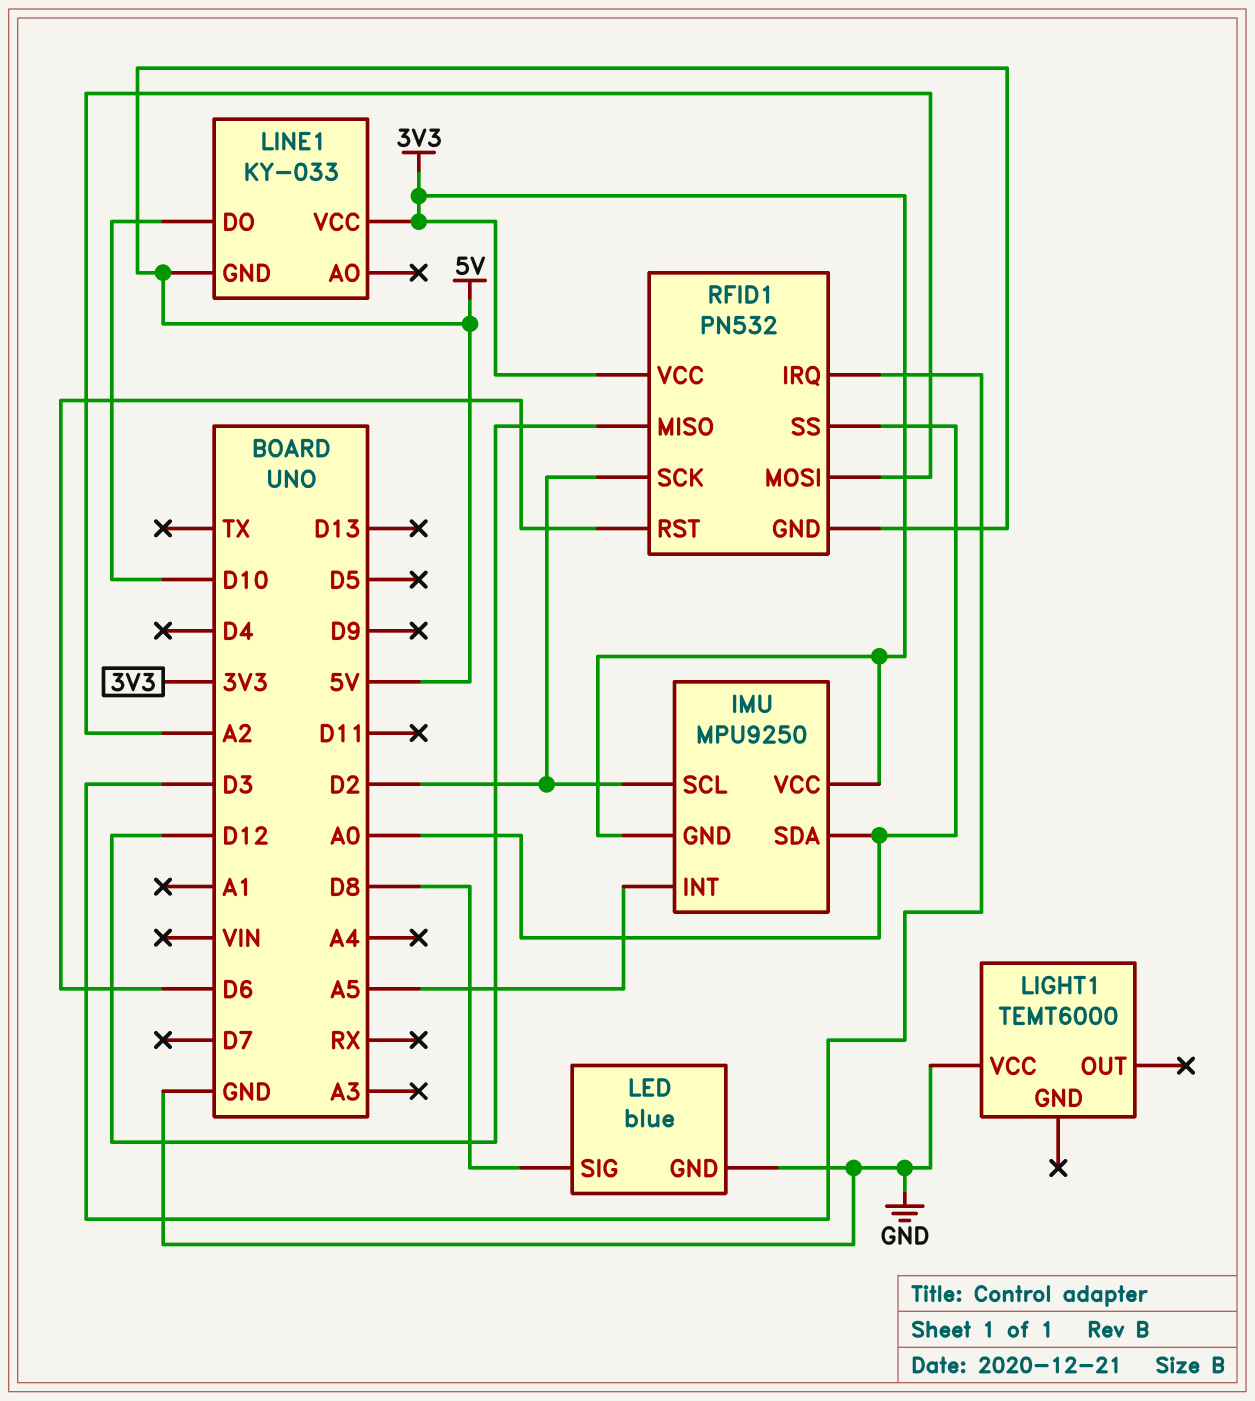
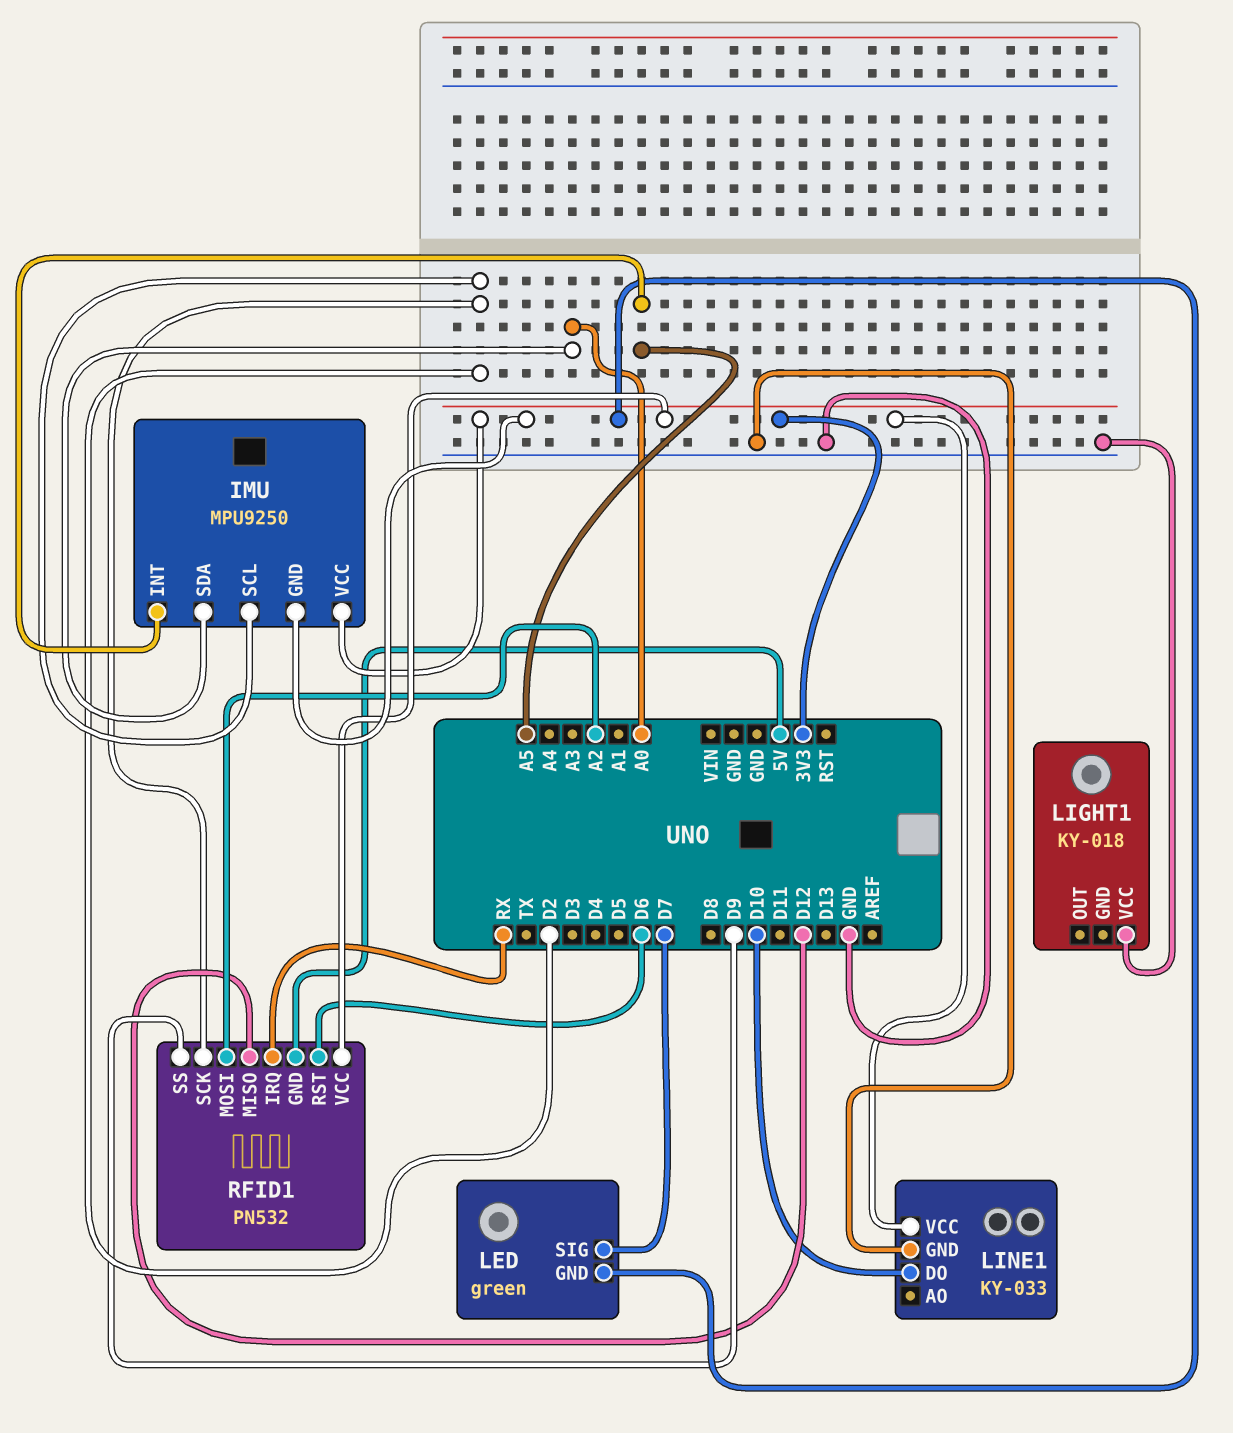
LED: blue -> green
LED pin GND: GND -> 3V3
LED pin SIG: D8 -> D7
LIGHT1: TEMT6000 -> KY-018
LINE1 pin GND: 5V -> GND
RFID1 pin IRQ: D3 -> RX
RFID1 pin SS: A0 -> D9

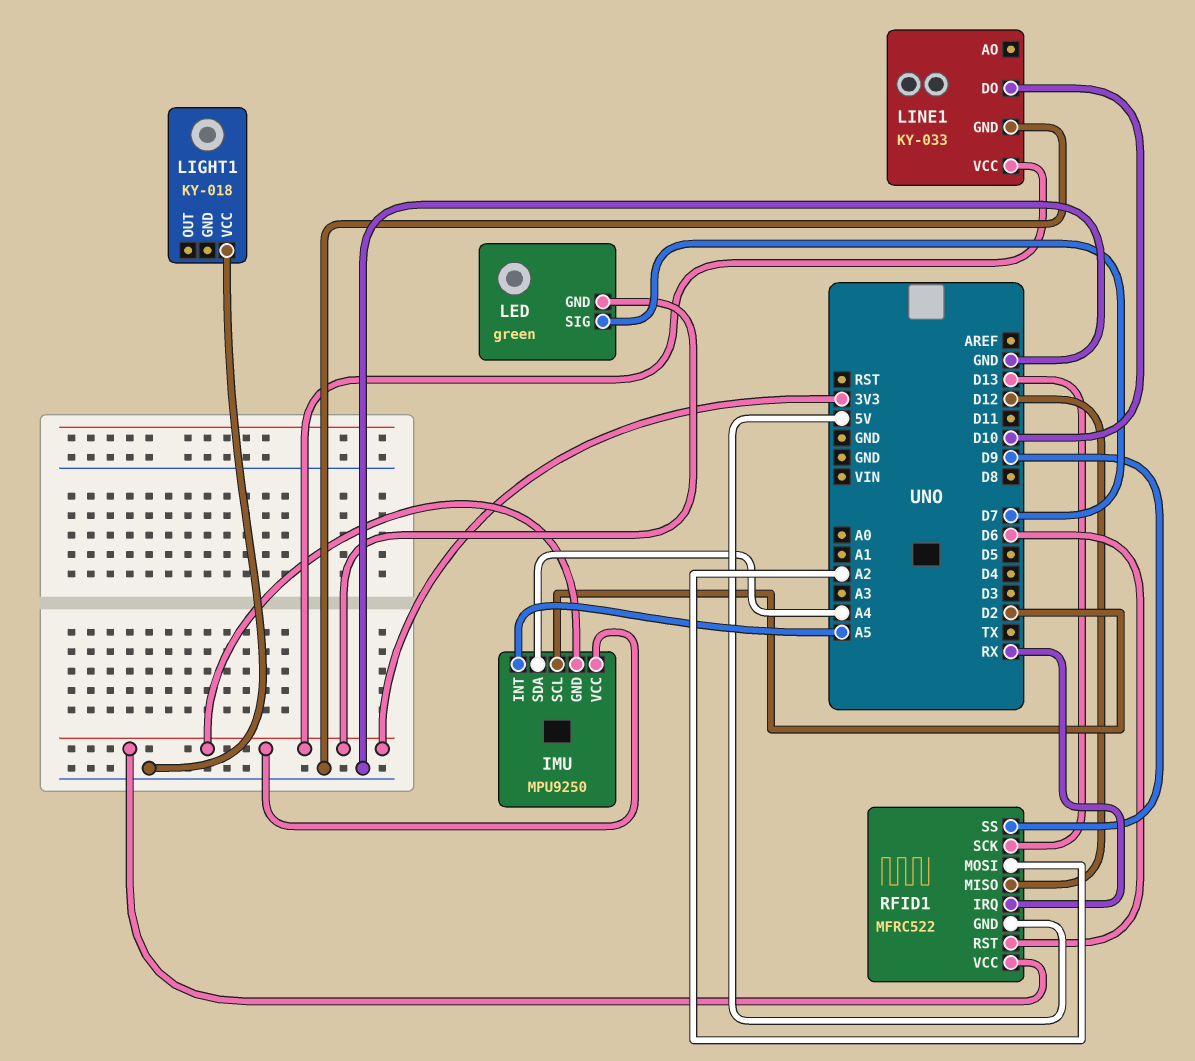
IMU pin SDA: A0 -> A4
RFID1: PN532 -> MFRC522
RFID1 pin SCK: D2 -> D13

